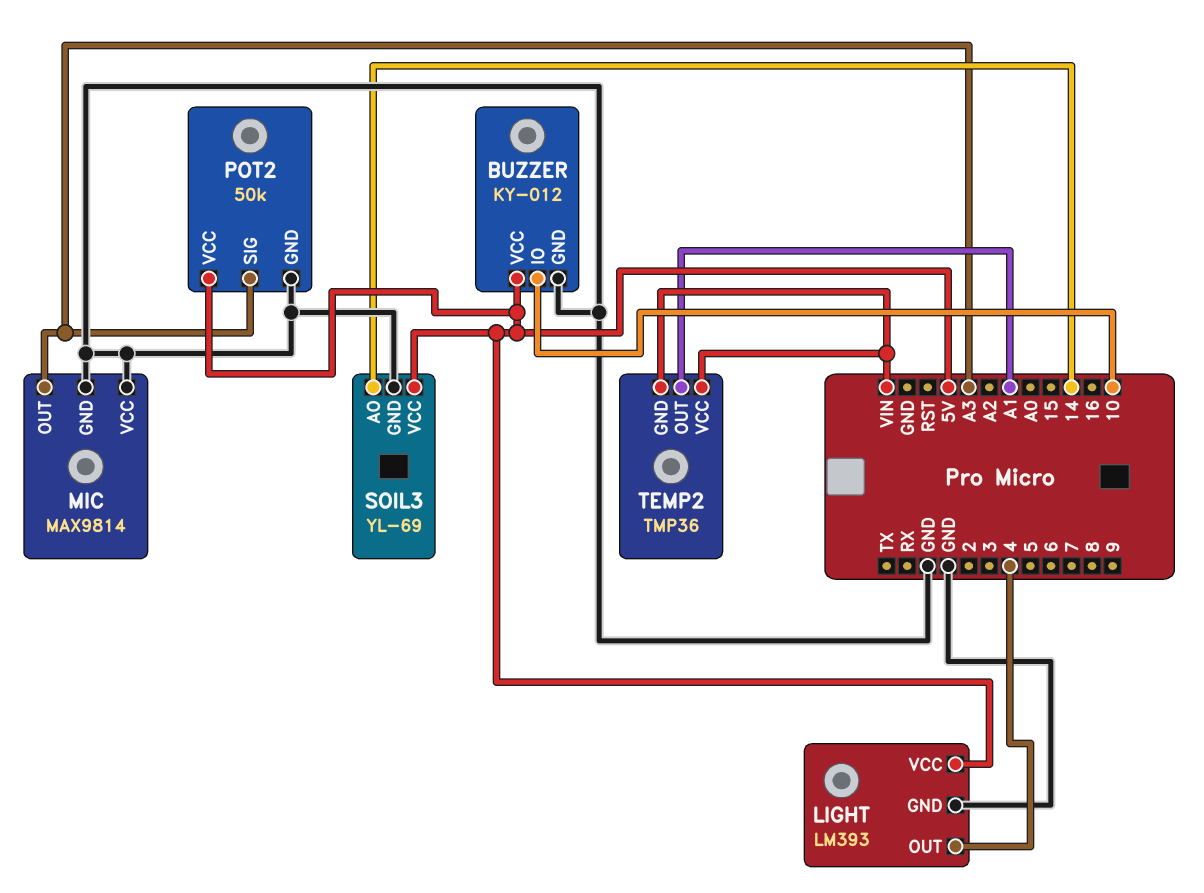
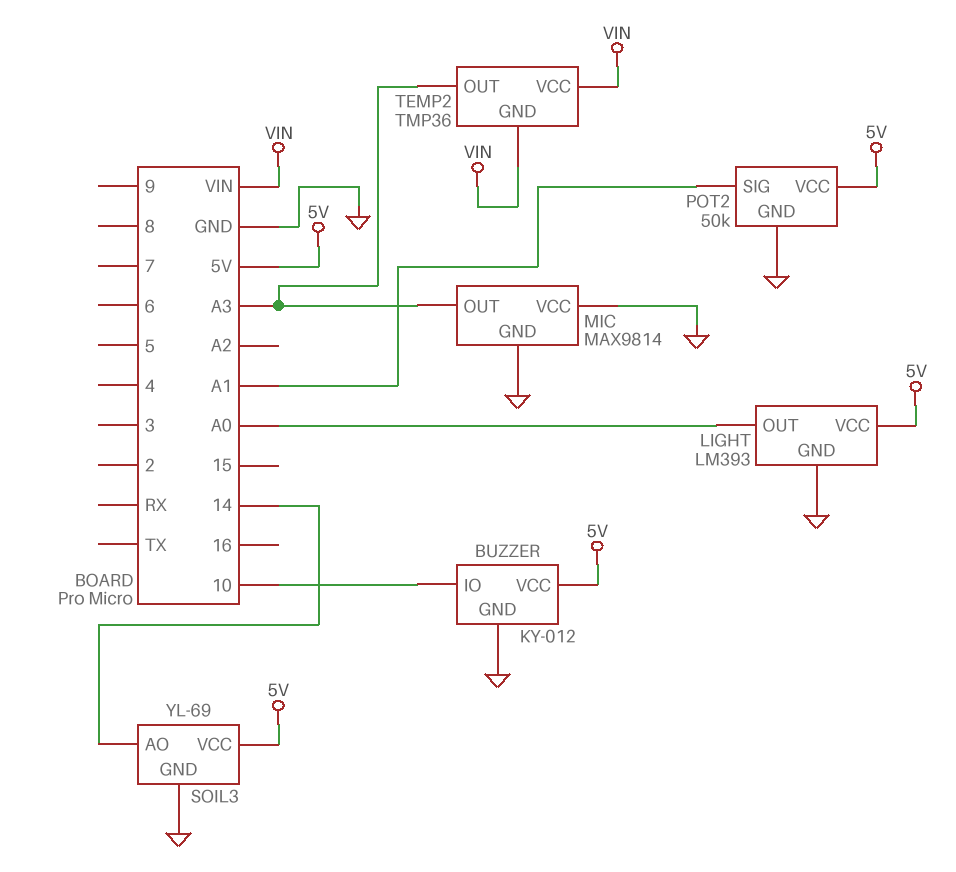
LIGHT pin OUT: 4 -> A0
POT2 pin SIG: A3 -> A1
TEMP2 pin OUT: A1 -> A3

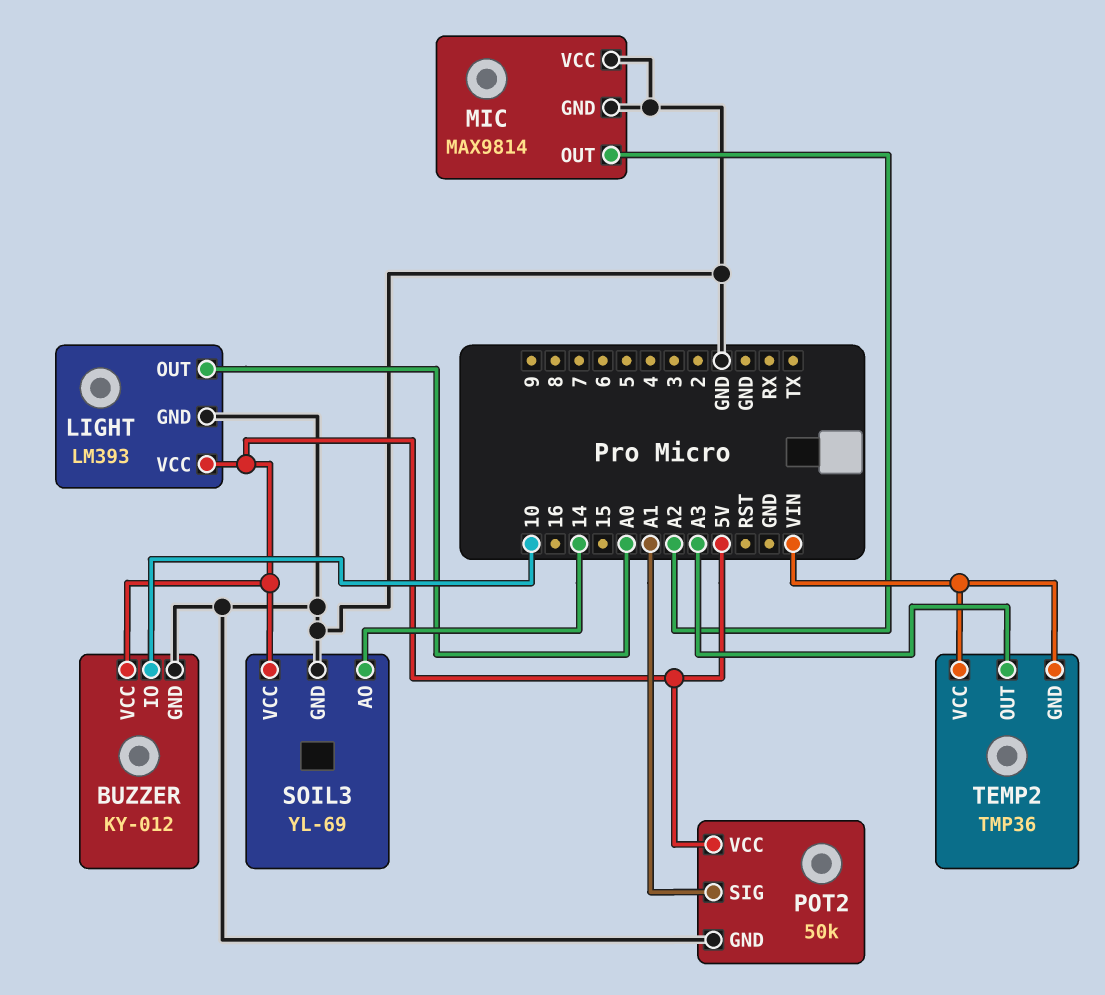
MIC pin OUT: A3 -> A2

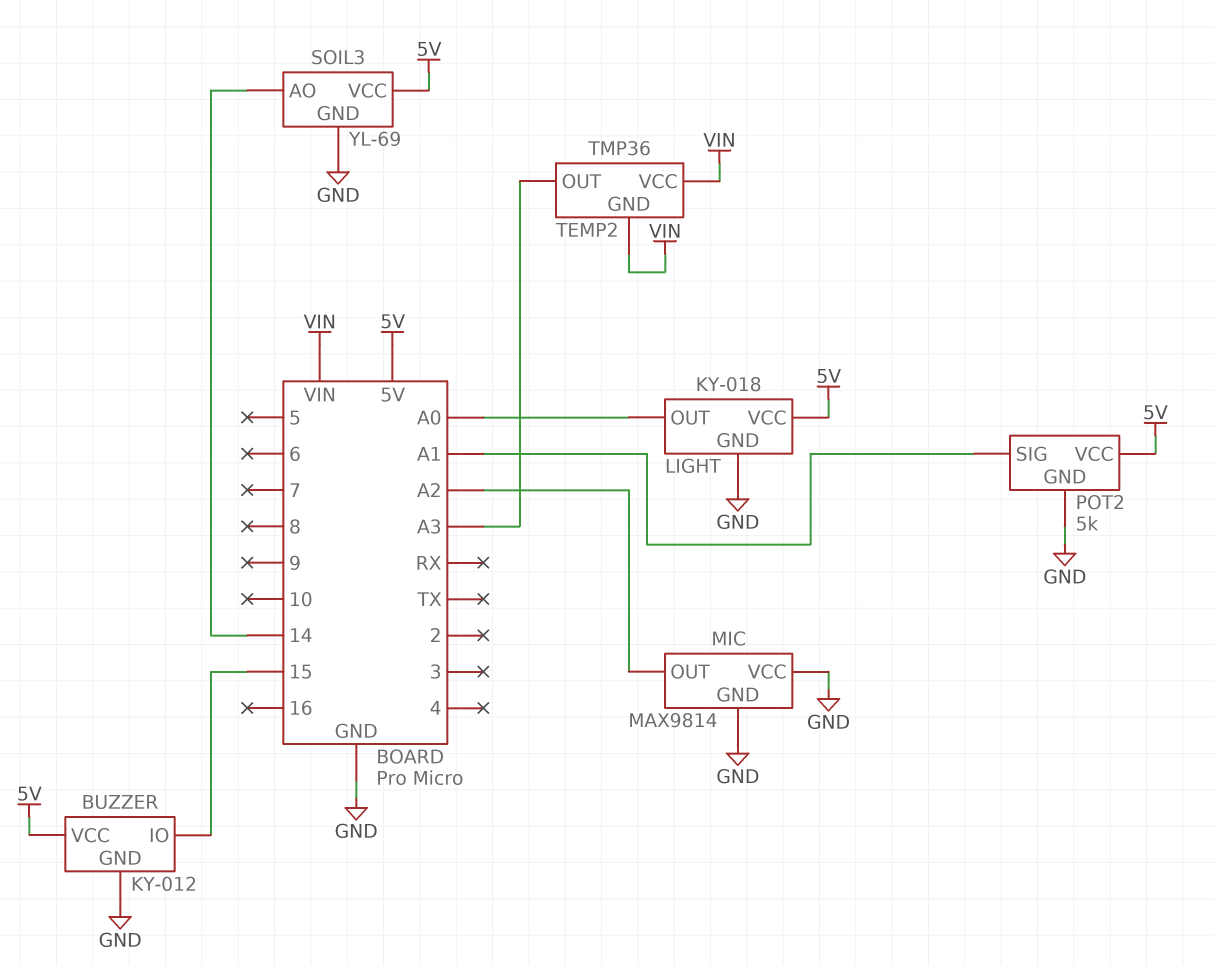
BUZZER pin IO: 10 -> 15
LIGHT: LM393 -> KY-018
POT2: 50k -> 5k

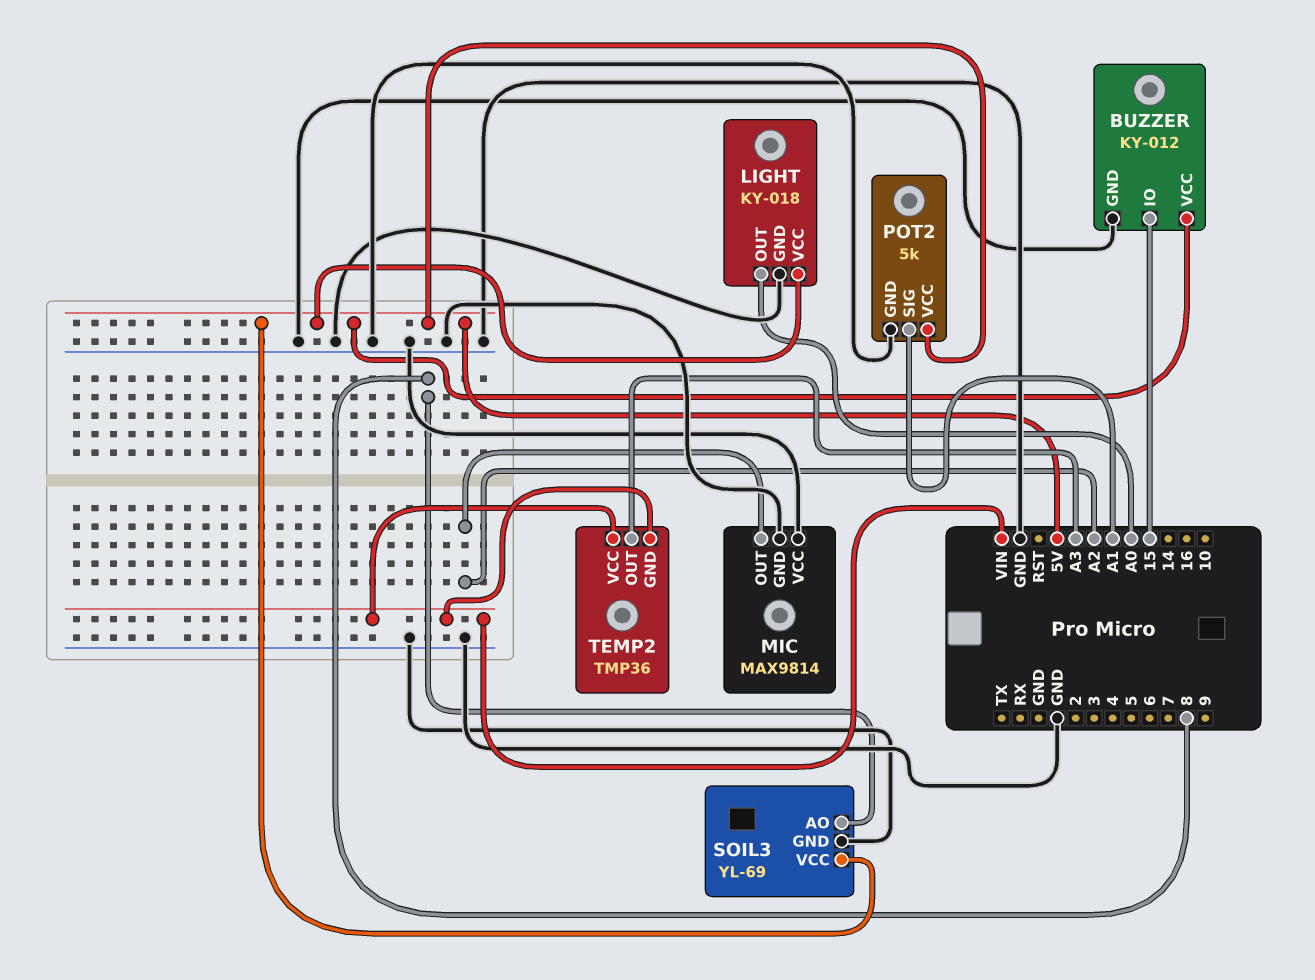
SOIL3 pin AO: 14 -> 8

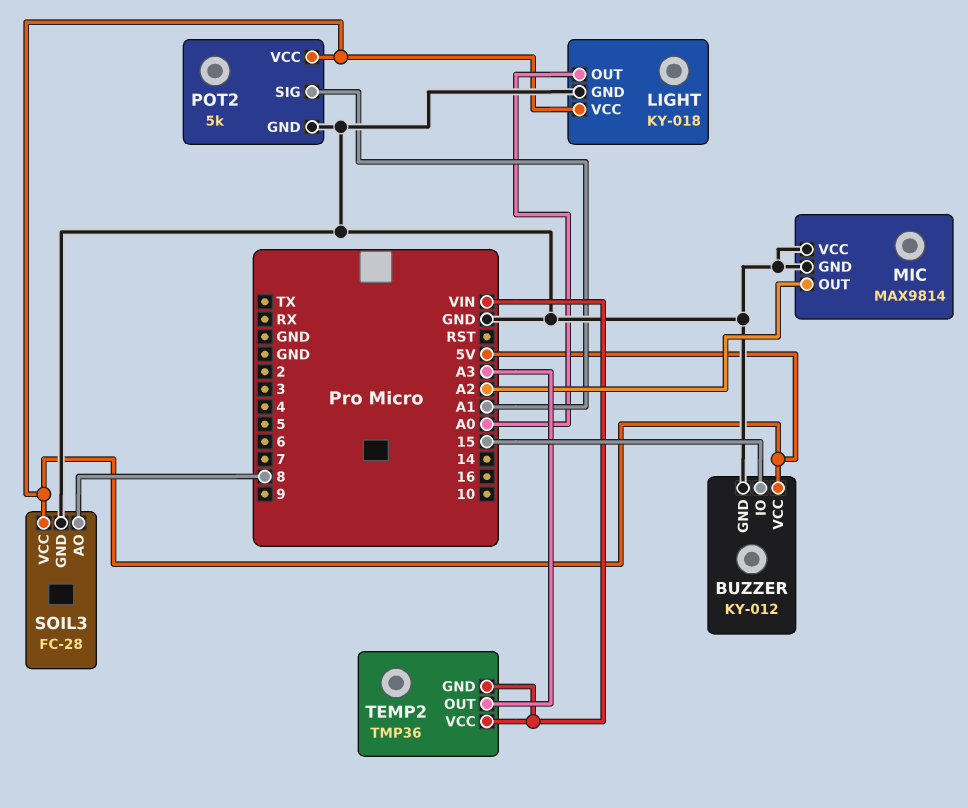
SOIL3: YL-69 -> FC-28

